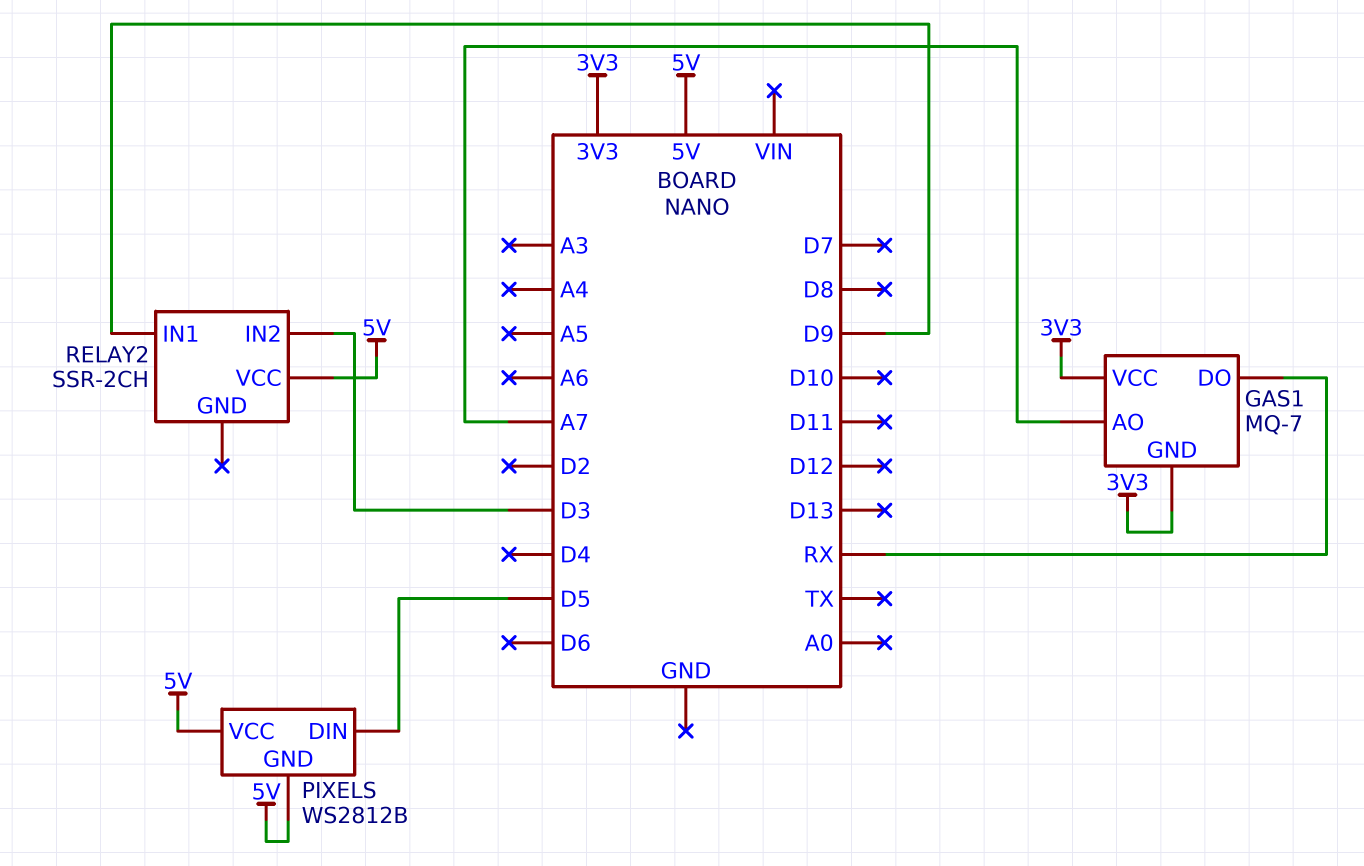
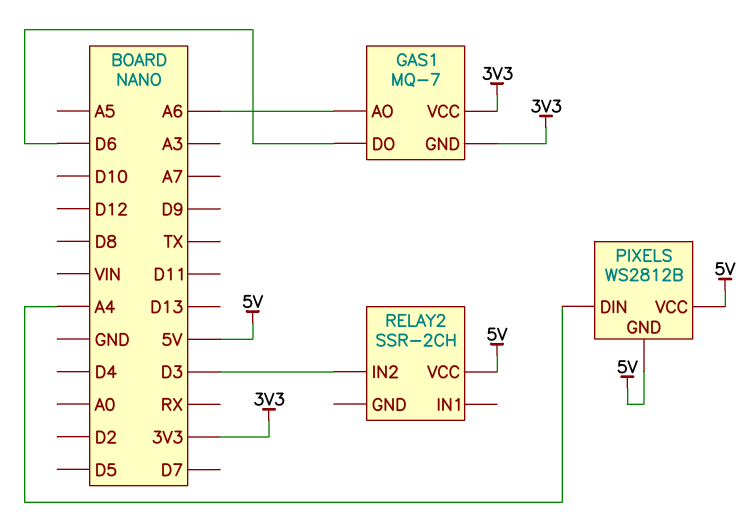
GAS1 pin AO: A7 -> A6
GAS1 pin DO: RX -> D6
PIXELS pin DIN: D5 -> A4
RELAY2 pin IN1: D9 -> none

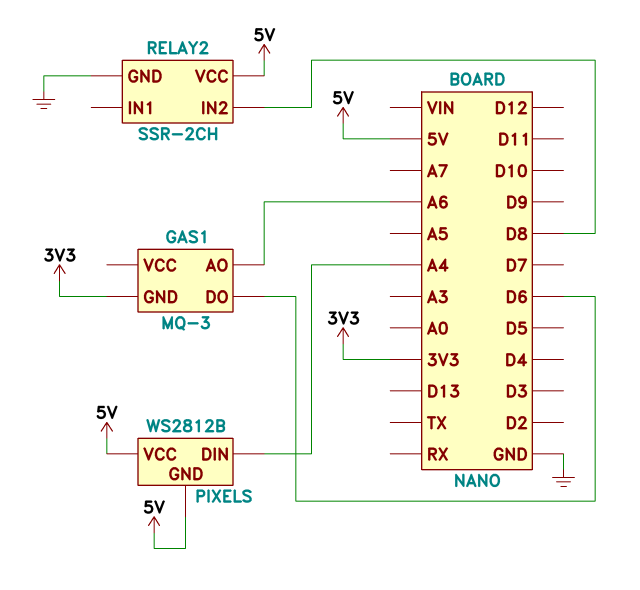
GAS1: MQ-7 -> MQ-3
GAS1 pin VCC: 3V3 -> none
RELAY2 pin GND: none -> GND
RELAY2 pin IN2: D3 -> D8

